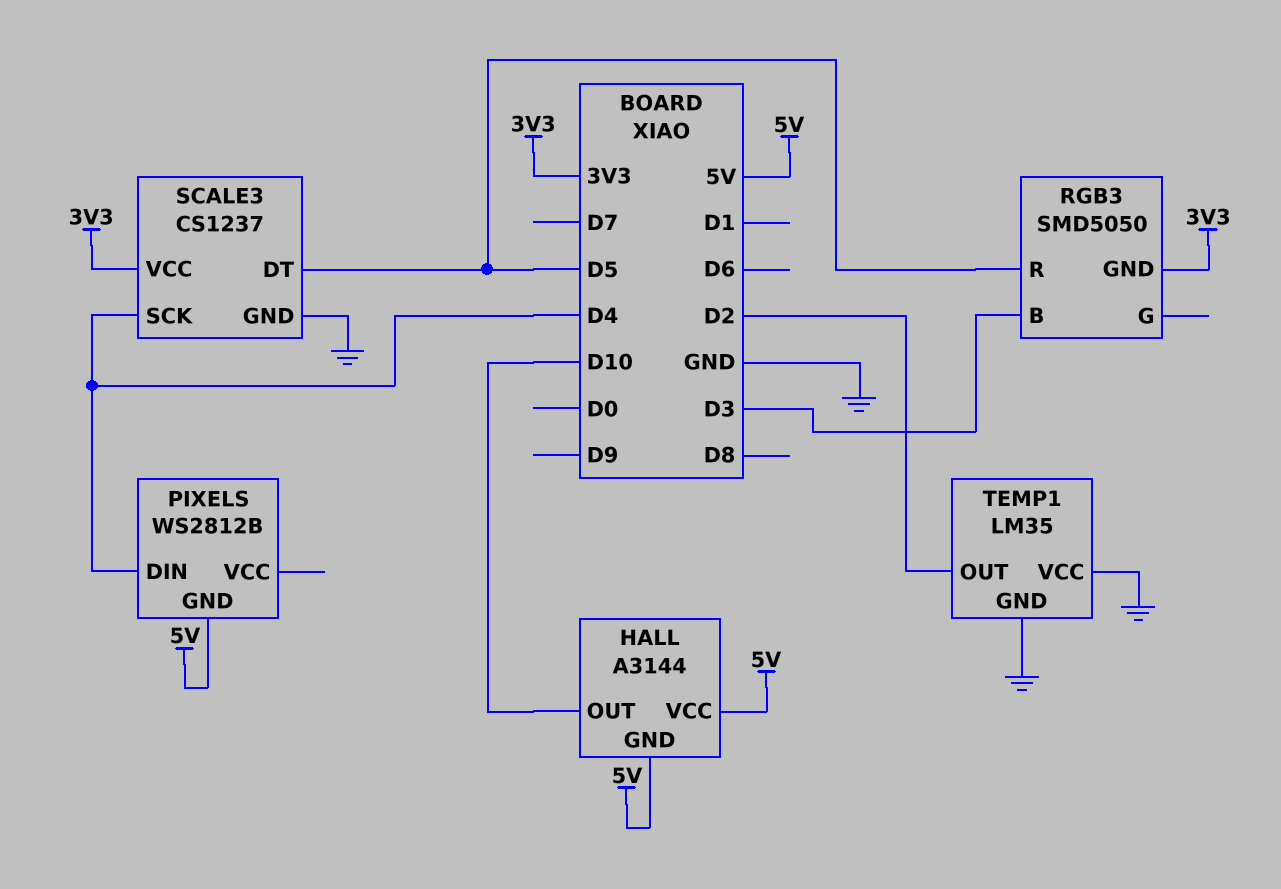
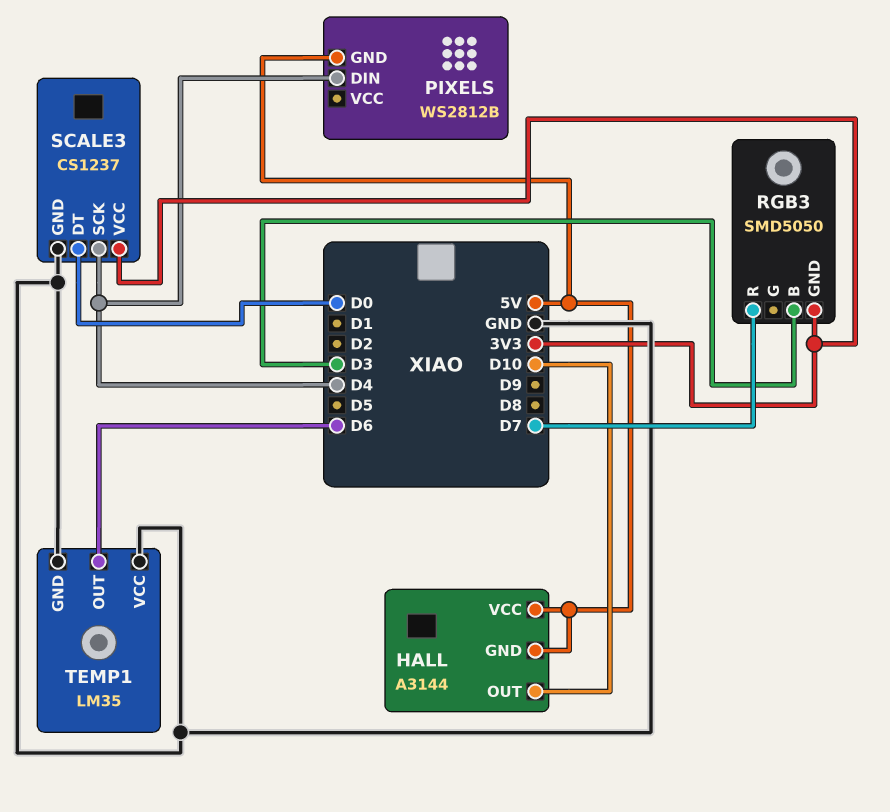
RGB3 pin R: D5 -> D7
SCALE3 pin DT: D5 -> D0
TEMP1 pin OUT: D2 -> D6

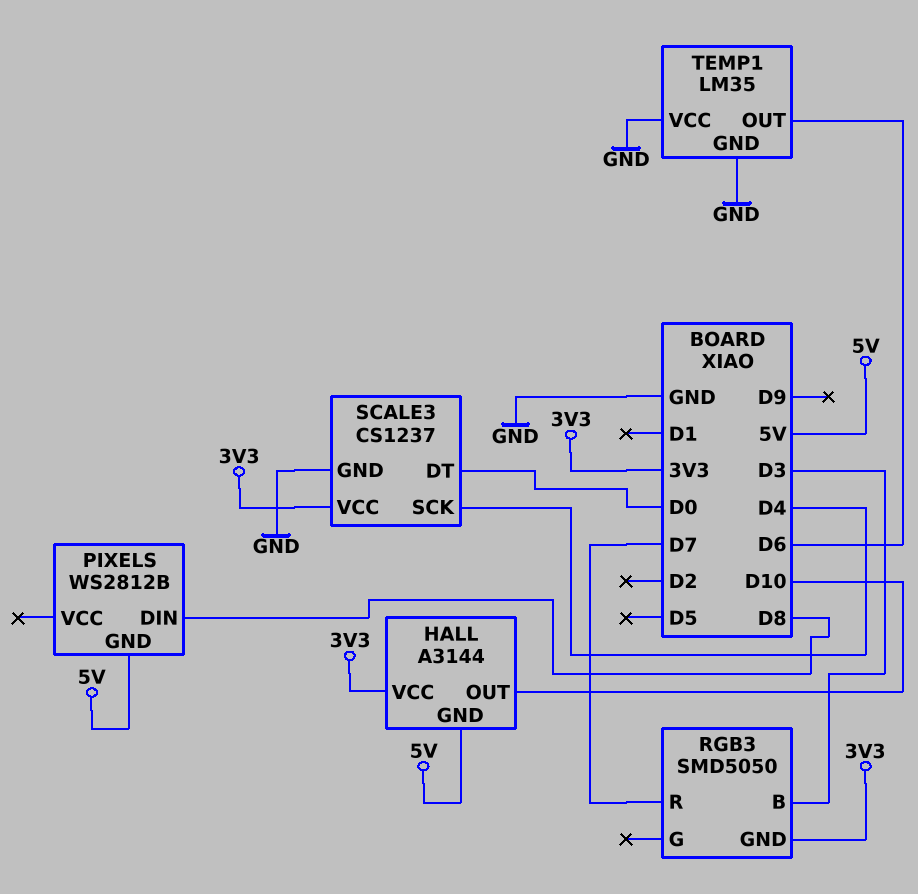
HALL pin VCC: 5V -> 3V3
PIXELS pin DIN: D4 -> D8

